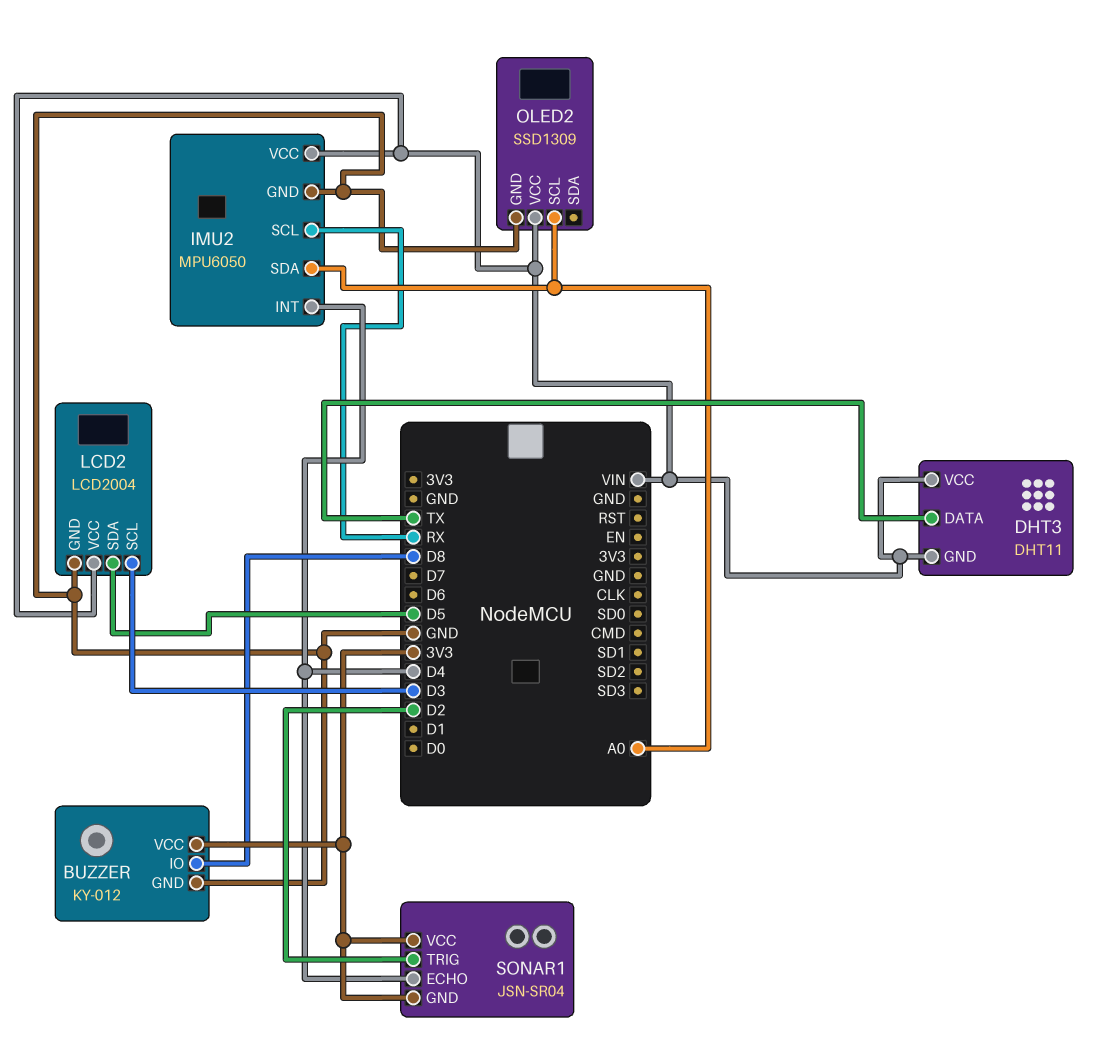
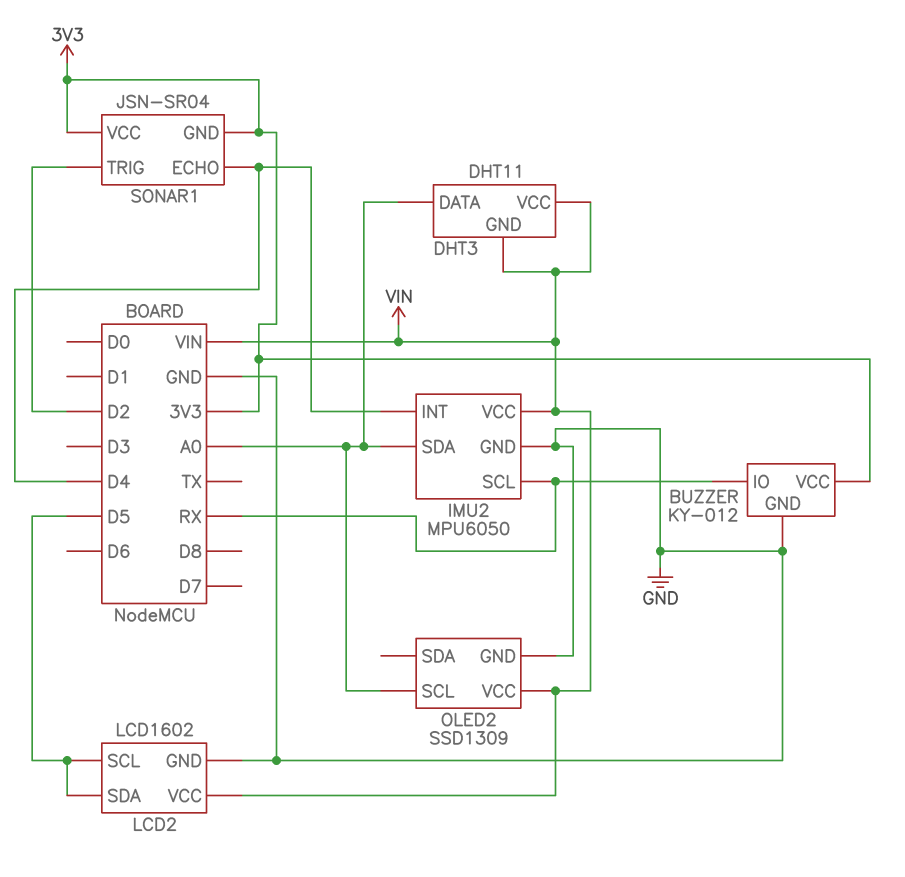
BUZZER pin IO: D8 -> RX
DHT3 pin DATA: TX -> A0
LCD2: LCD2004 -> LCD1602
LCD2 pin SCL: D3 -> D5

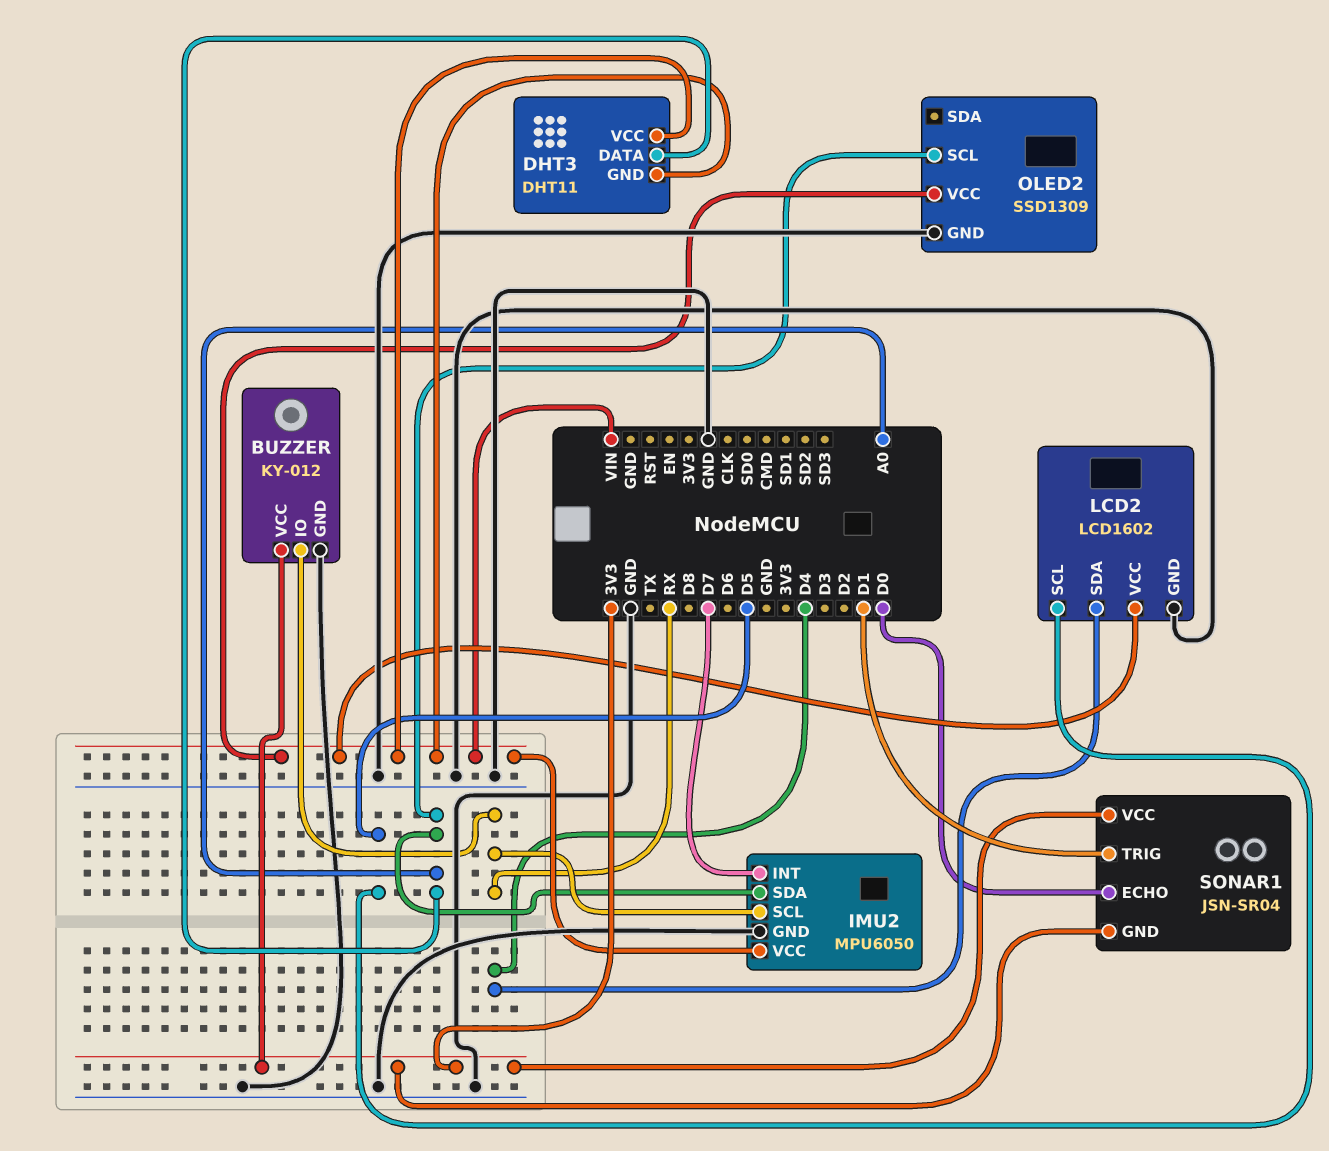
IMU2 pin INT: D4 -> D7
LCD2 pin SDA: D5 -> D4
SONAR1 pin ECHO: D4 -> D0
SONAR1 pin TRIG: D2 -> D1

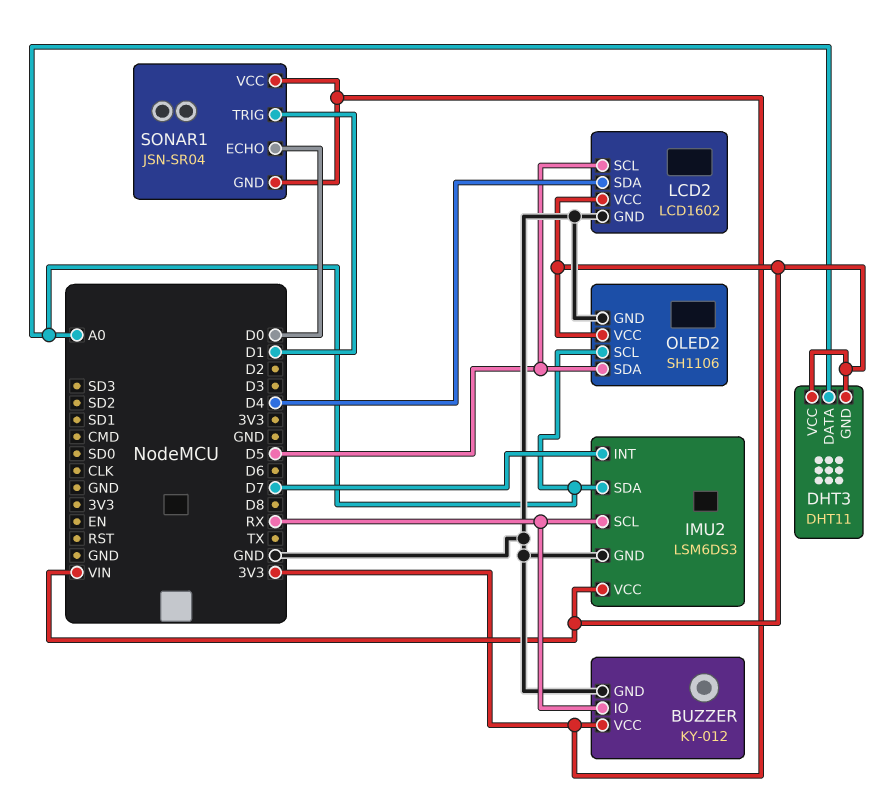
IMU2: MPU6050 -> LSM6DS3
OLED2: SSD1309 -> SH1106
OLED2 pin SDA: none -> D5

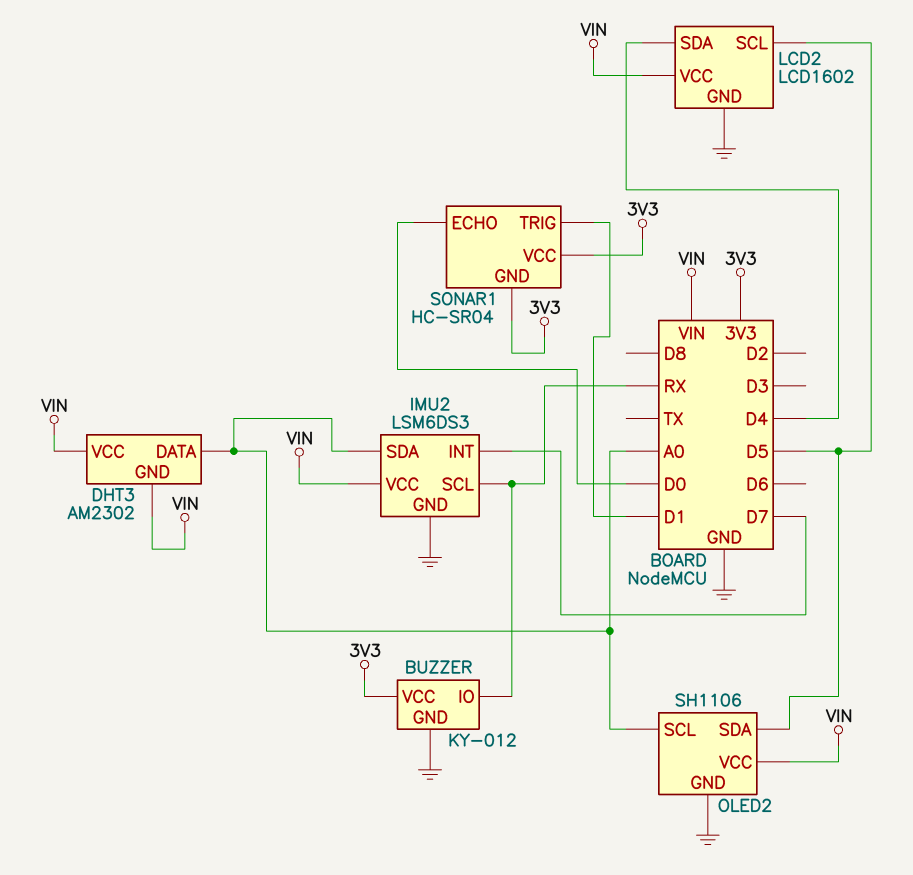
DHT3: DHT11 -> AM2302
SONAR1: JSN-SR04 -> HC-SR04

